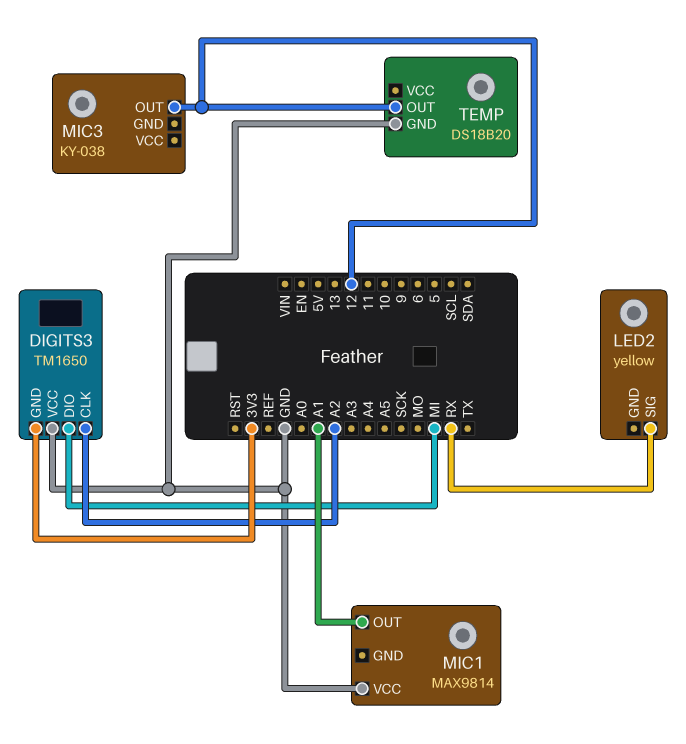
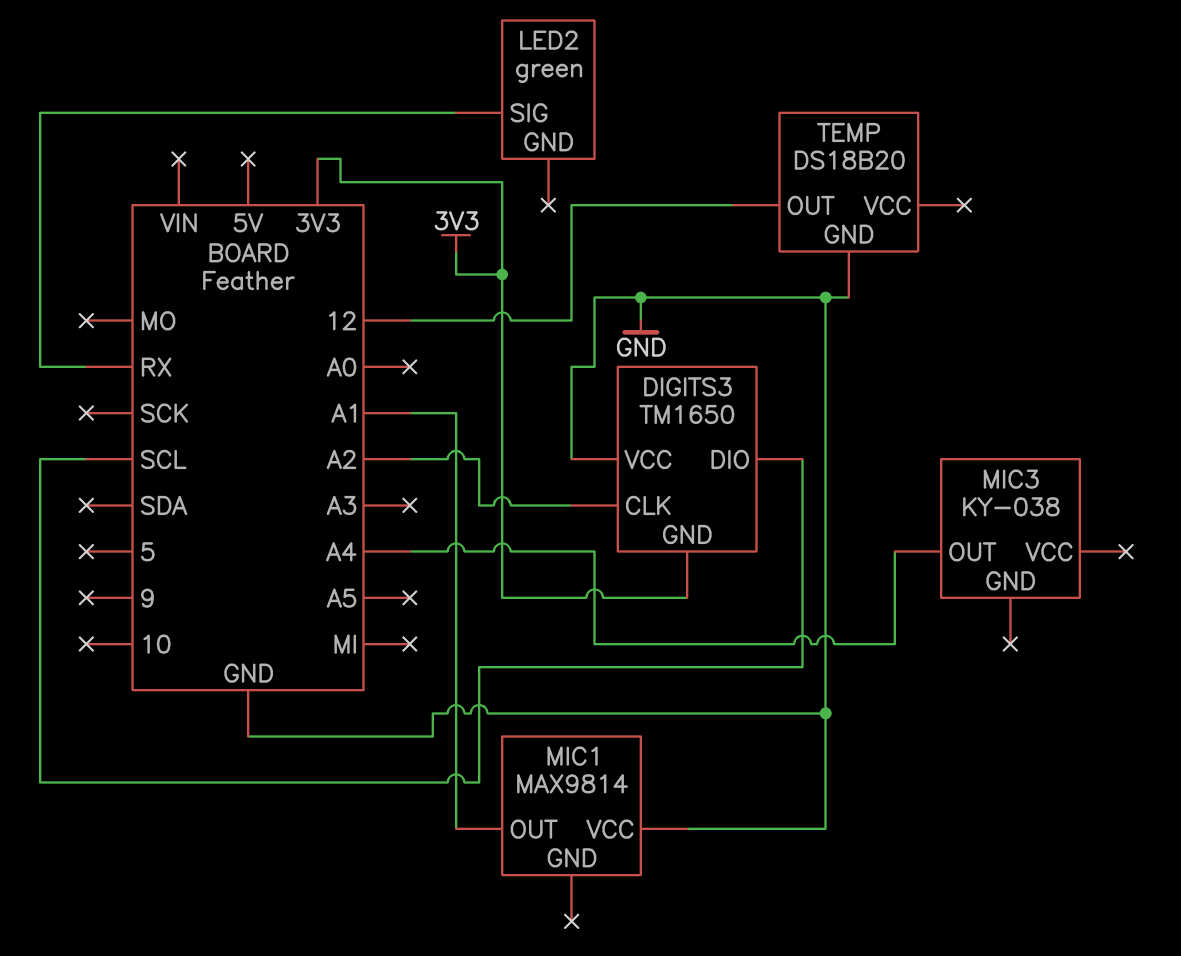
DIGITS3 pin DIO: MI -> SCL
LED2: yellow -> green
MIC3 pin OUT: 12 -> A4

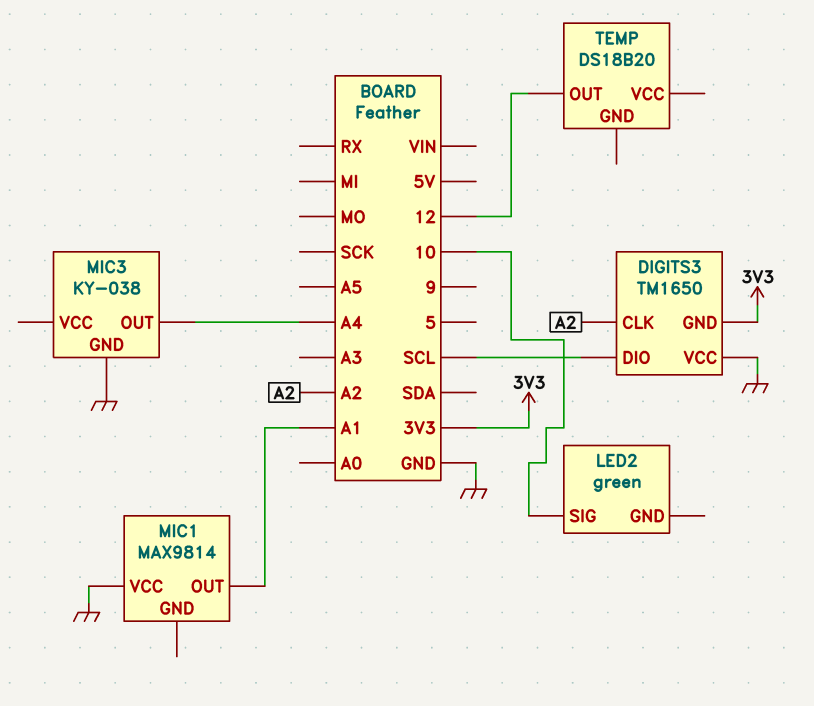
LED2 pin SIG: RX -> 10
MIC3 pin GND: none -> GND
TEMP pin GND: GND -> none

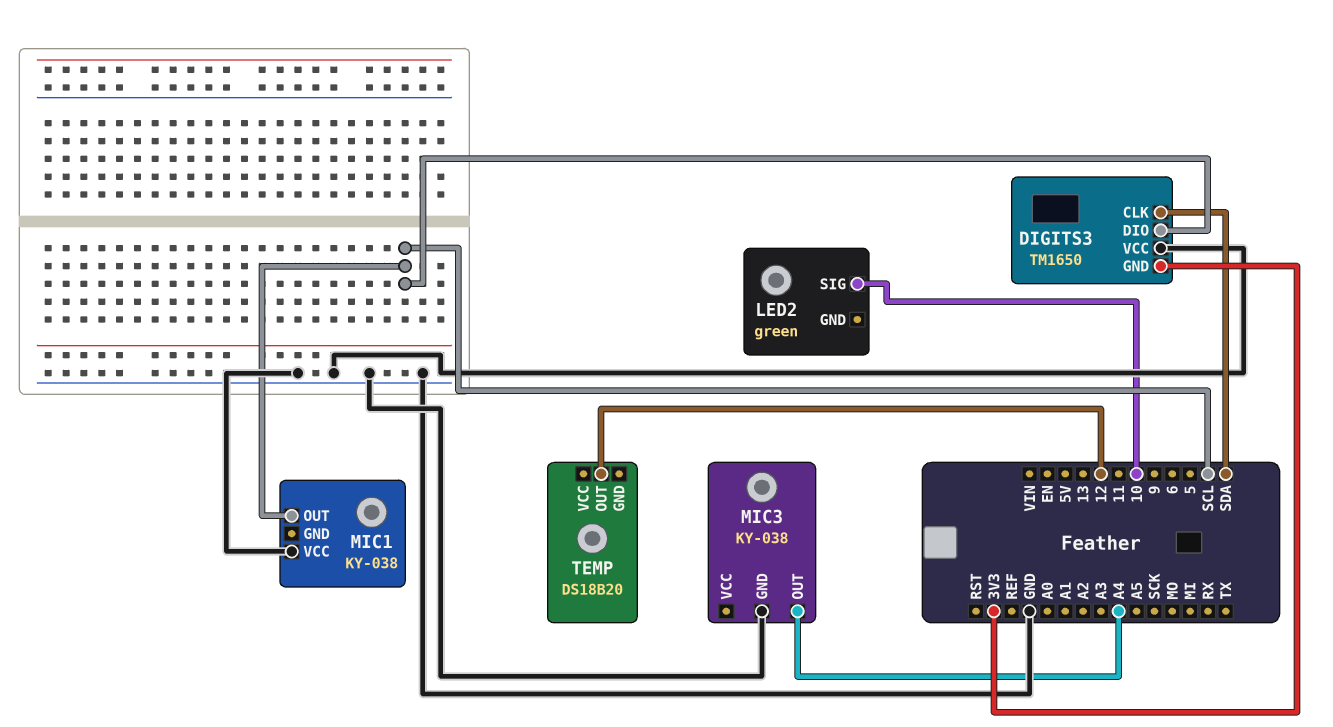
DIGITS3 pin CLK: A2 -> SDA
MIC1: MAX9814 -> KY-038
MIC1 pin OUT: A1 -> SCL

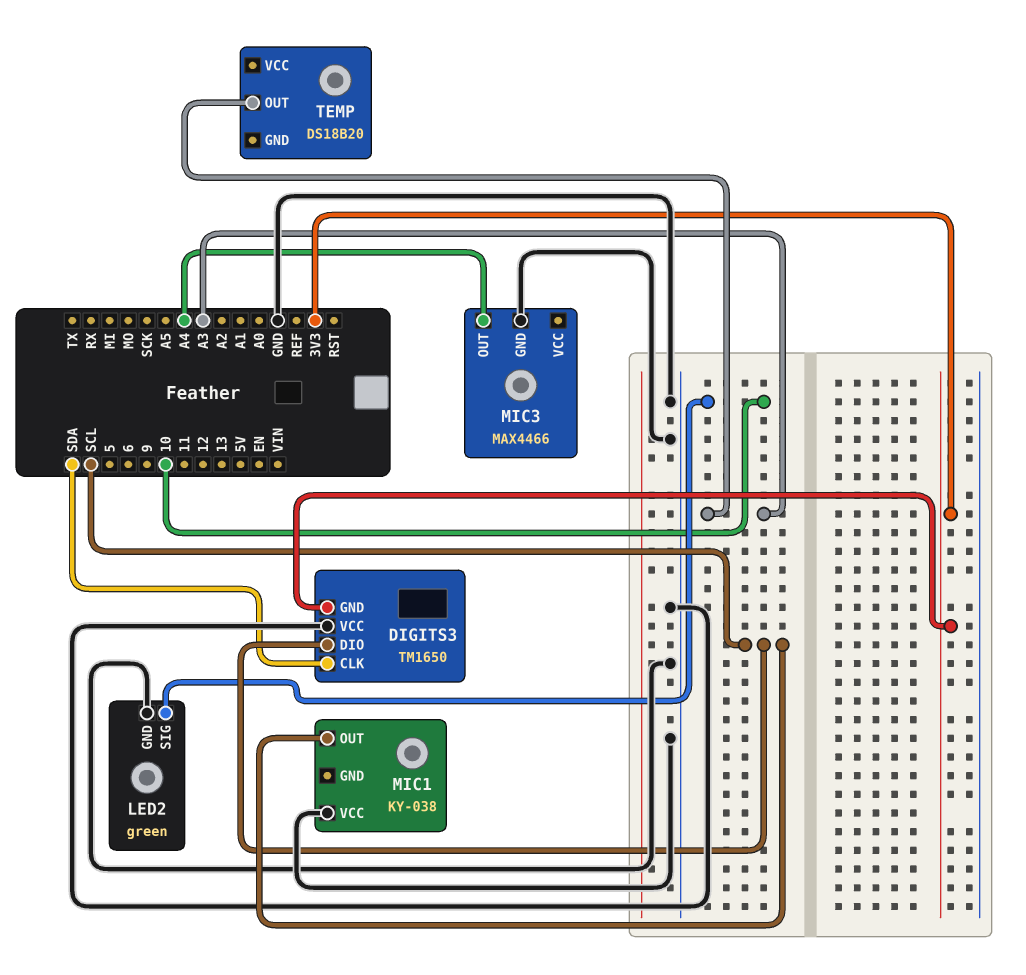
LED2 pin GND: none -> GND
MIC3: KY-038 -> MAX4466
TEMP pin OUT: 12 -> A3

